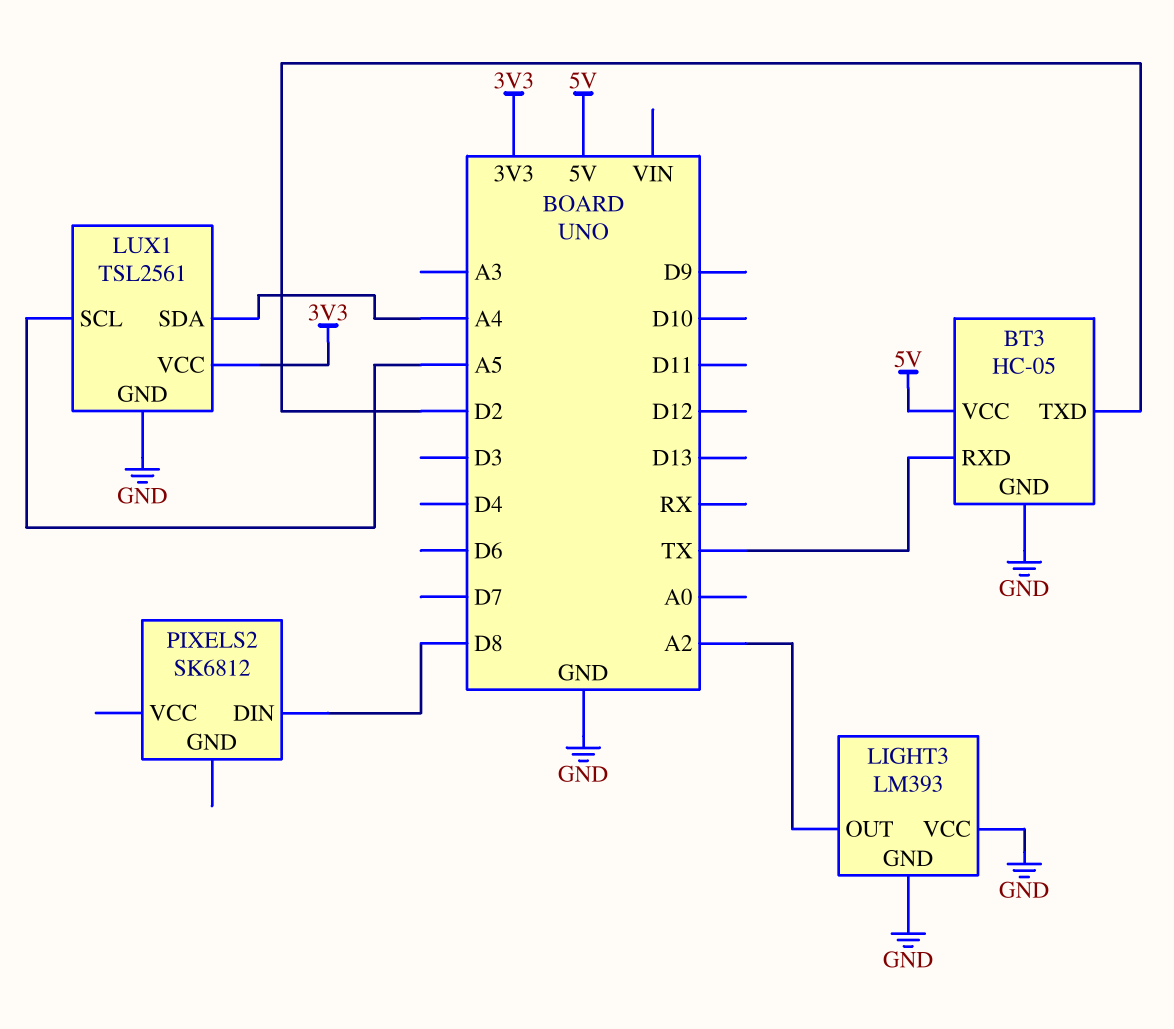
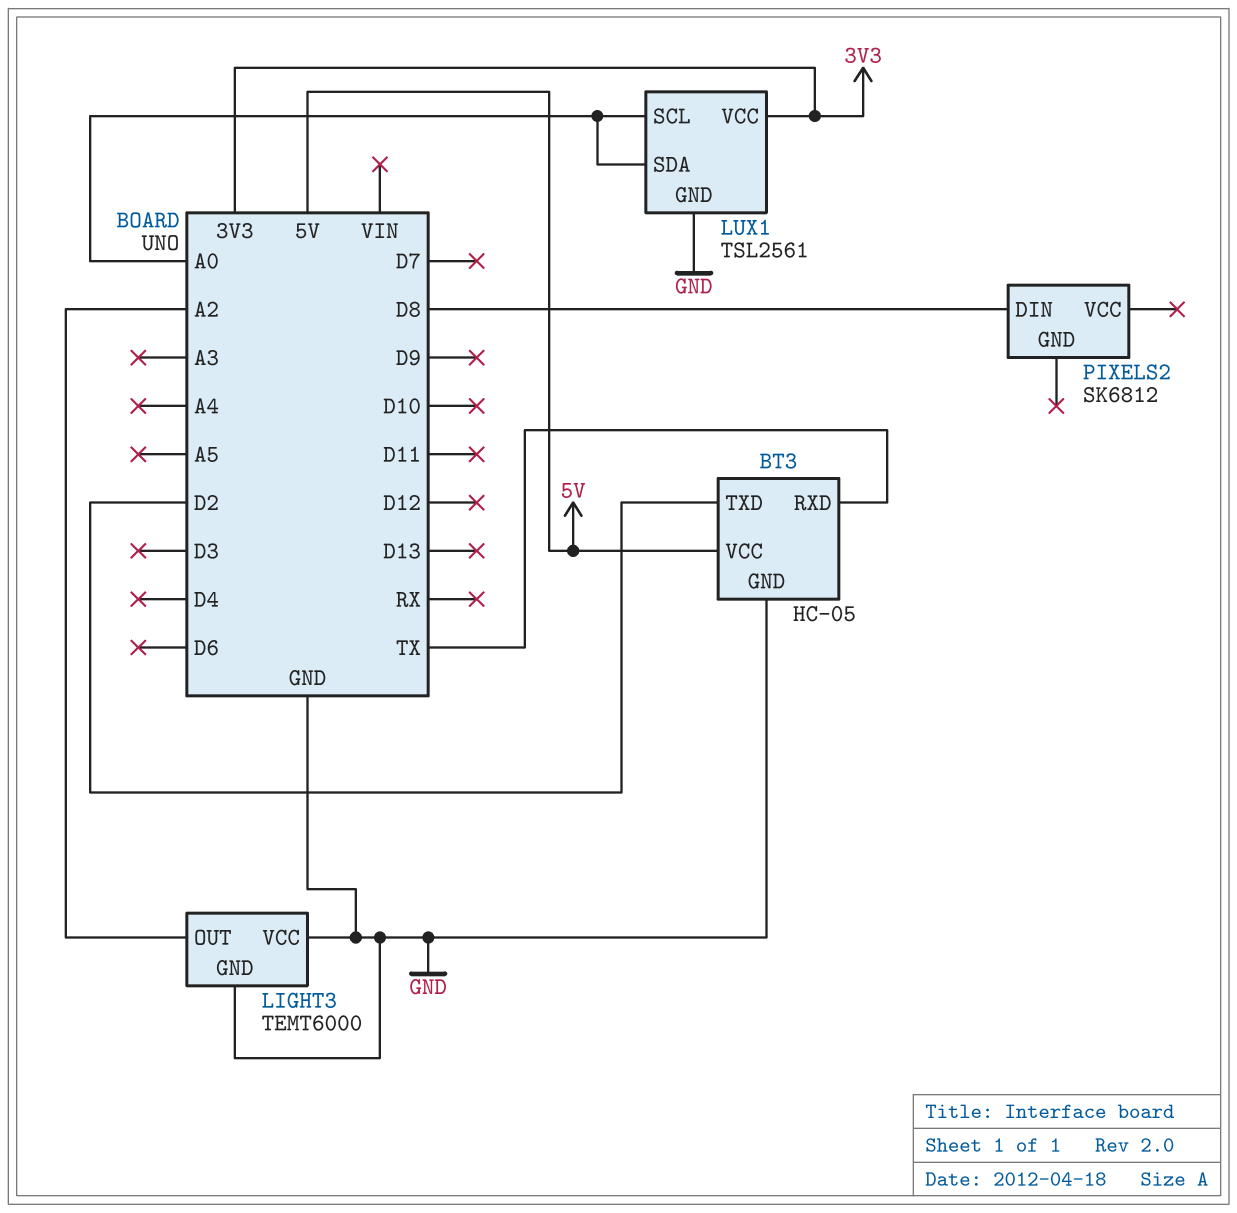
LIGHT3: LM393 -> TEMT6000
LUX1 pin SCL: A5 -> A0
LUX1 pin SDA: A4 -> A0

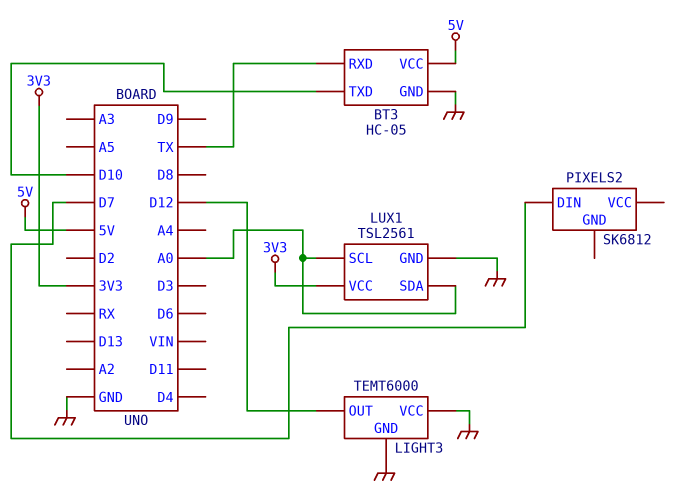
BT3 pin TXD: D2 -> D10
LIGHT3 pin OUT: A2 -> D12
PIXELS2 pin DIN: D8 -> D7

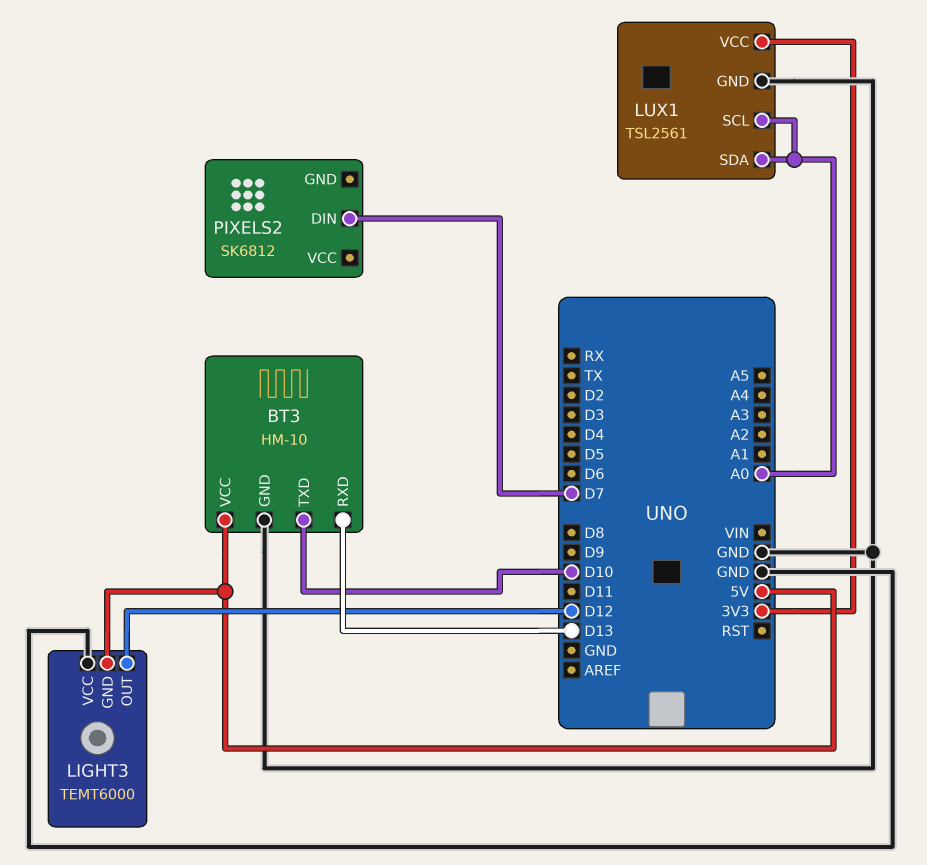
BT3: HC-05 -> HM-10
BT3 pin RXD: TX -> D13
LIGHT3 pin GND: GND -> 5V

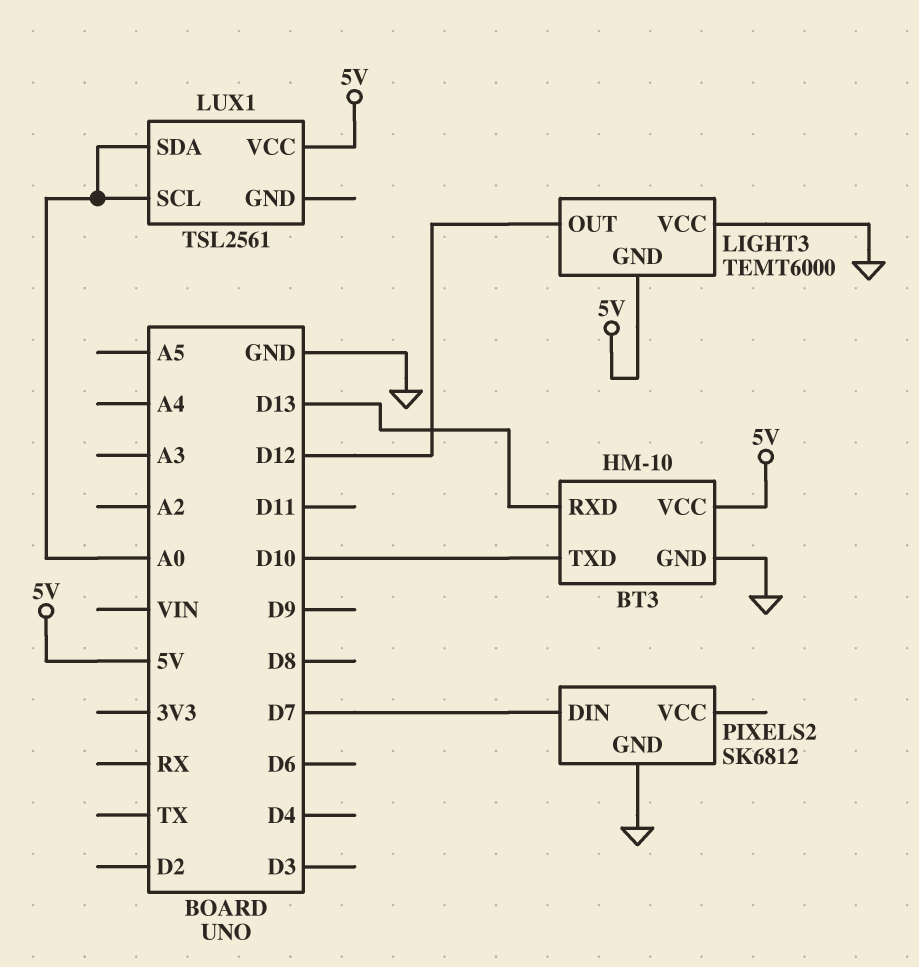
LUX1 pin GND: GND -> none
LUX1 pin VCC: 3V3 -> 5V
PIXELS2 pin GND: none -> GND

